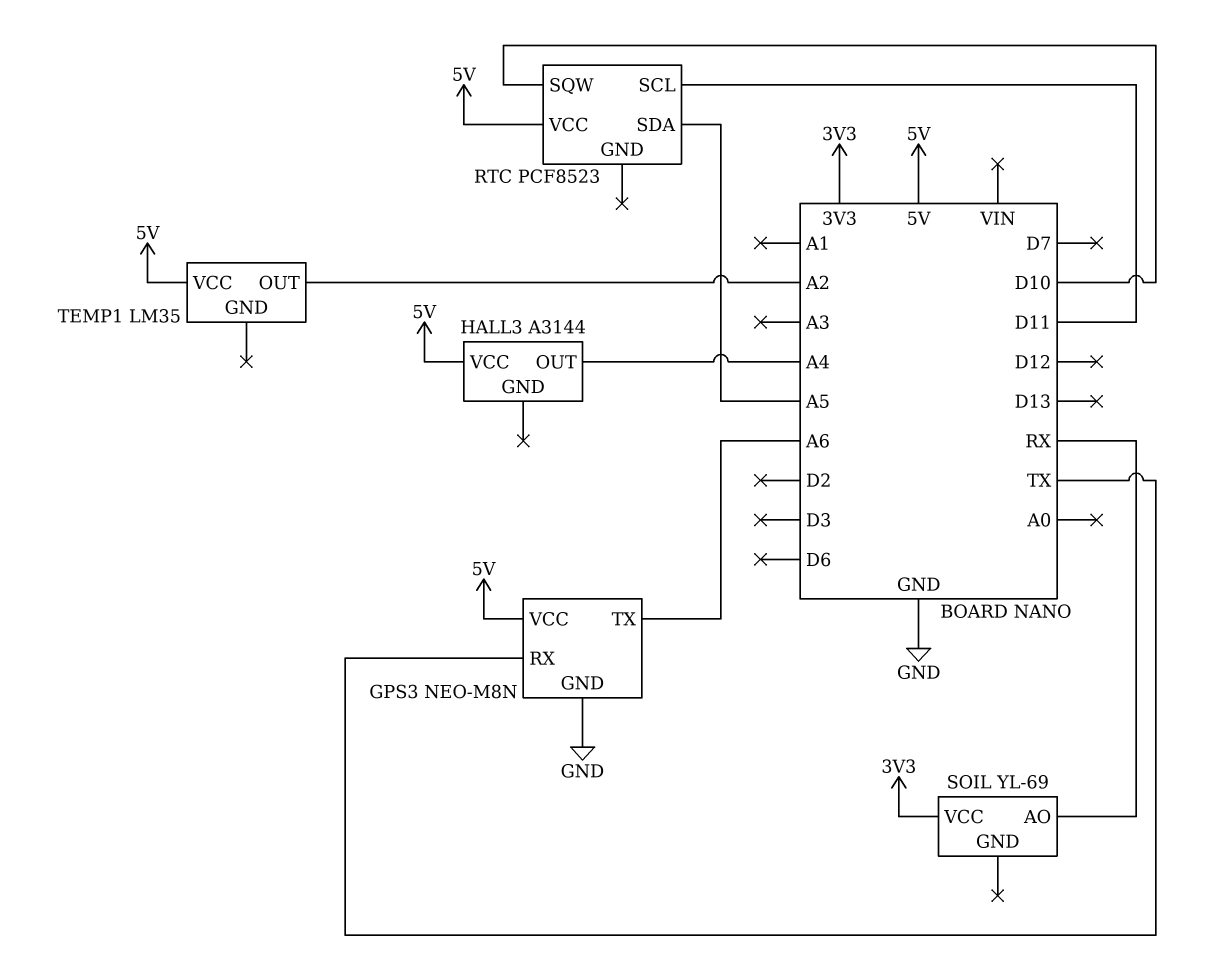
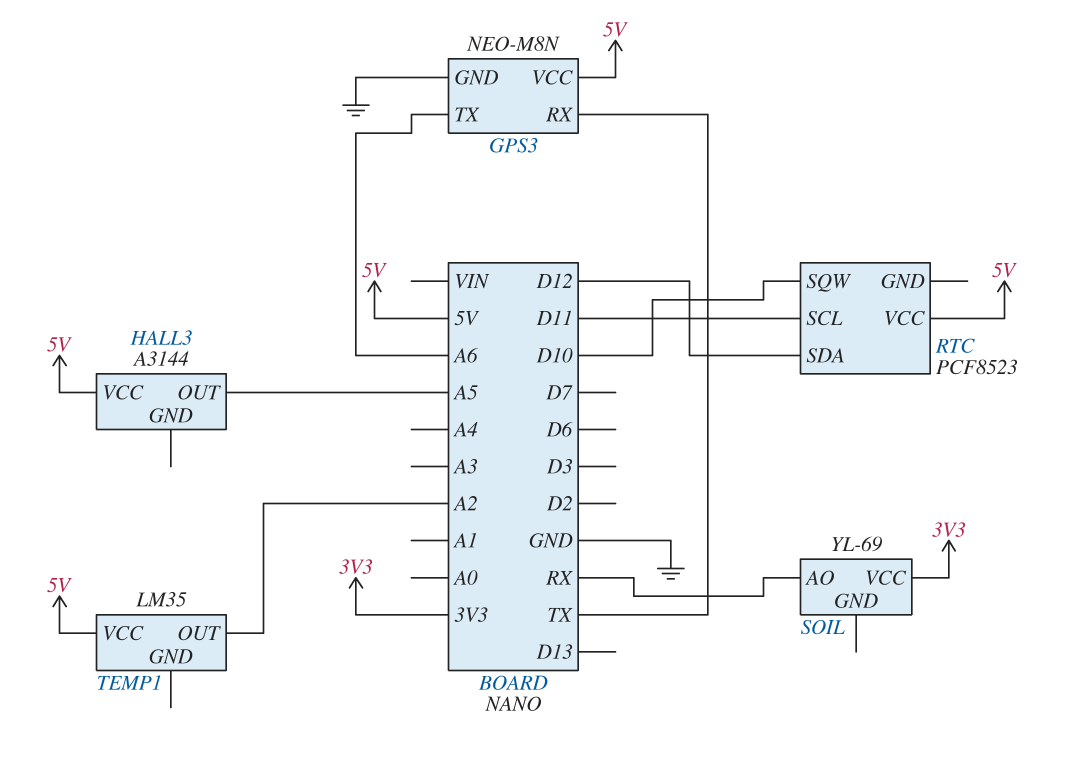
HALL3 pin OUT: A4 -> A5
RTC pin SDA: A5 -> D12

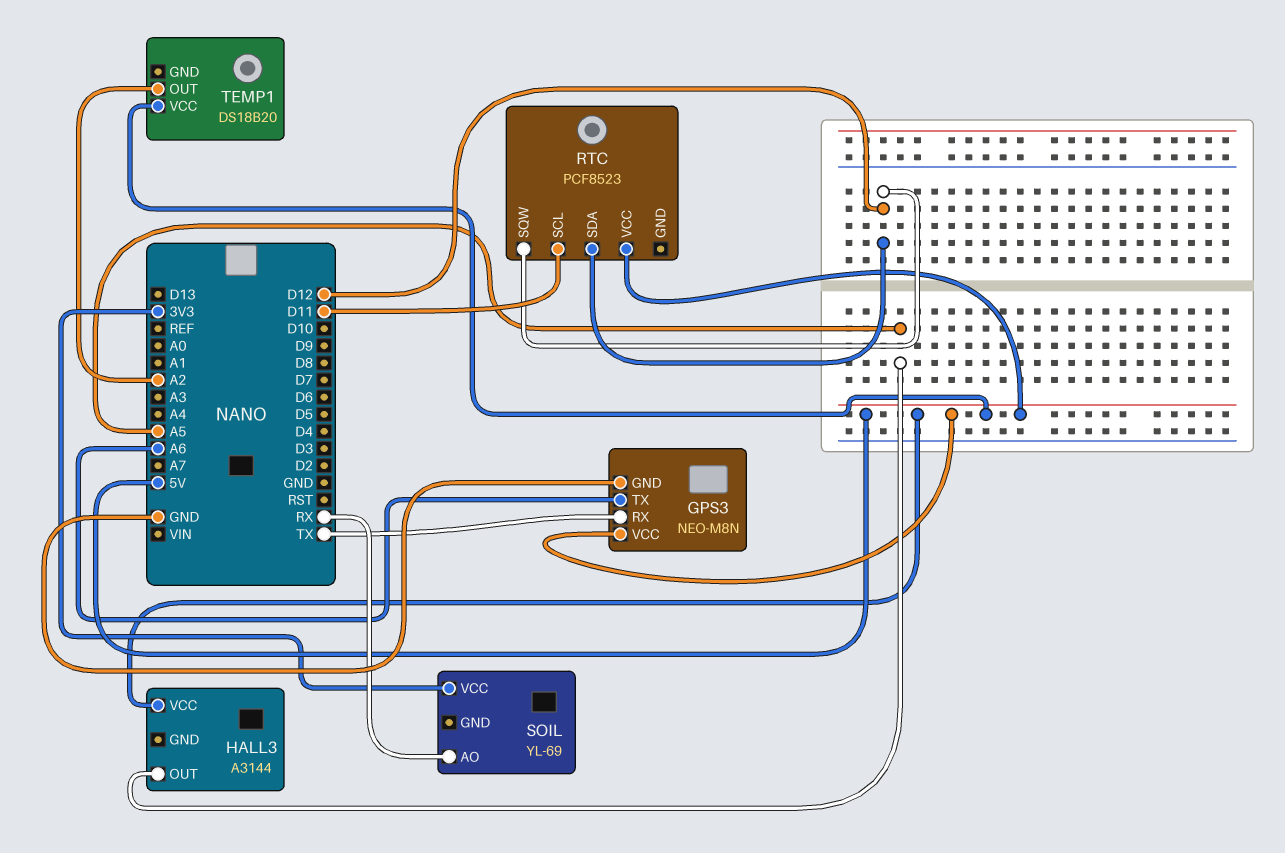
RTC pin SQW: D10 -> D12
TEMP1: LM35 -> DS18B20

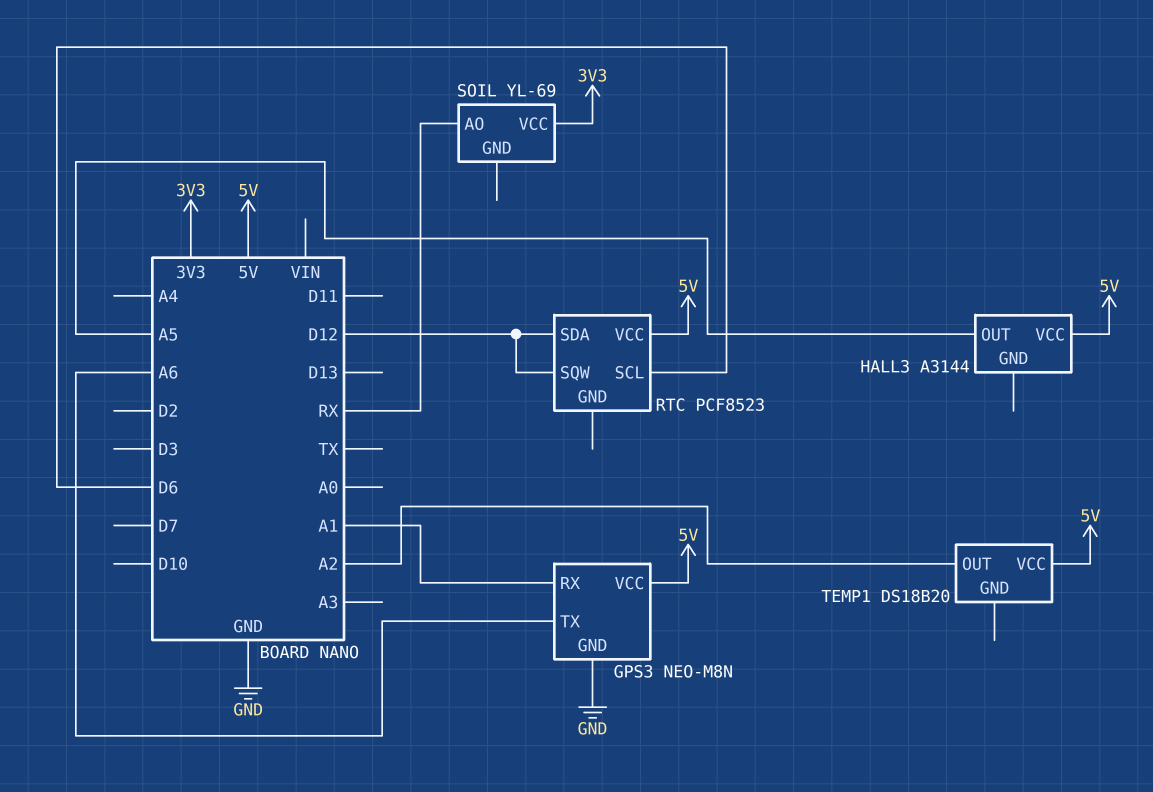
GPS3 pin RX: TX -> A1
RTC pin SCL: D11 -> D6

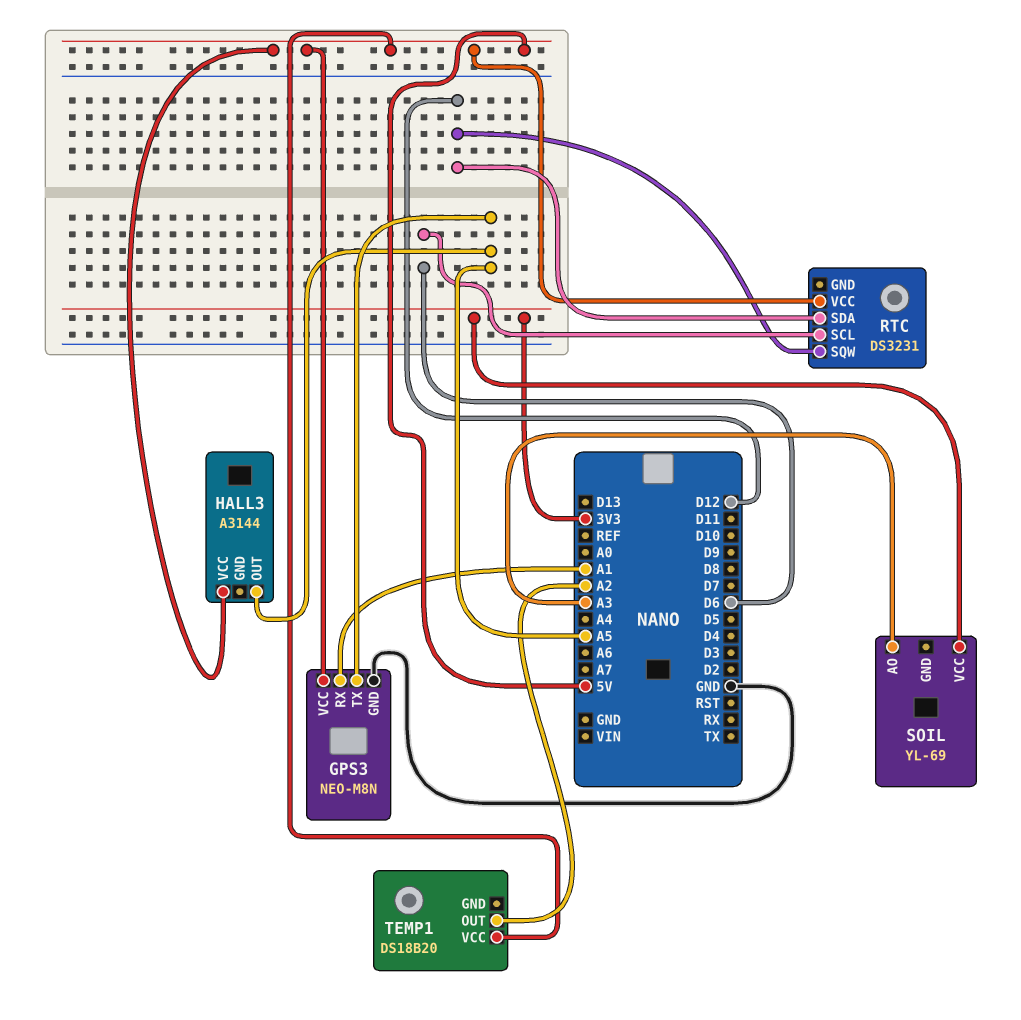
GPS3 pin TX: A6 -> A5
RTC: PCF8523 -> DS3231
SOIL pin AO: RX -> A3

